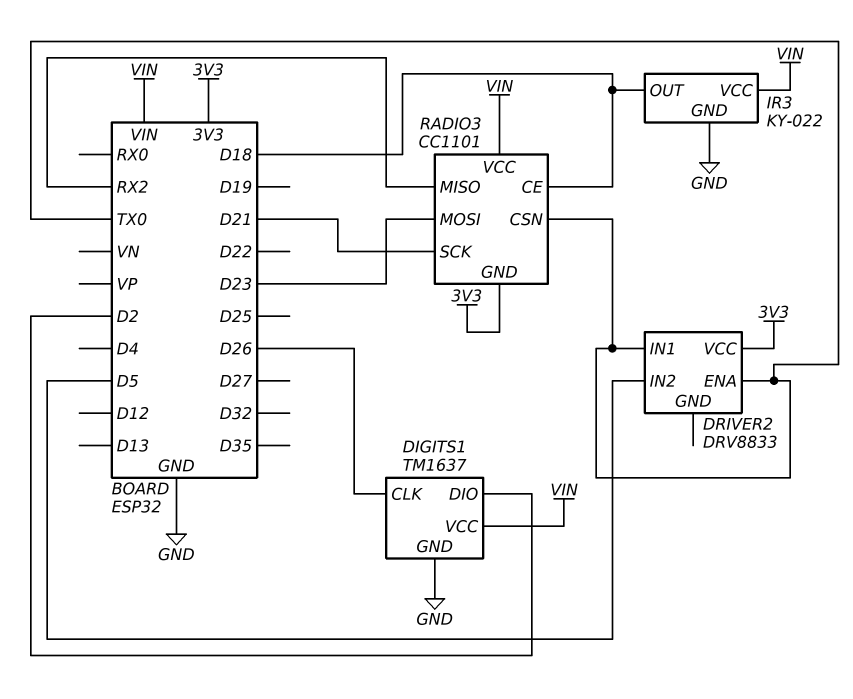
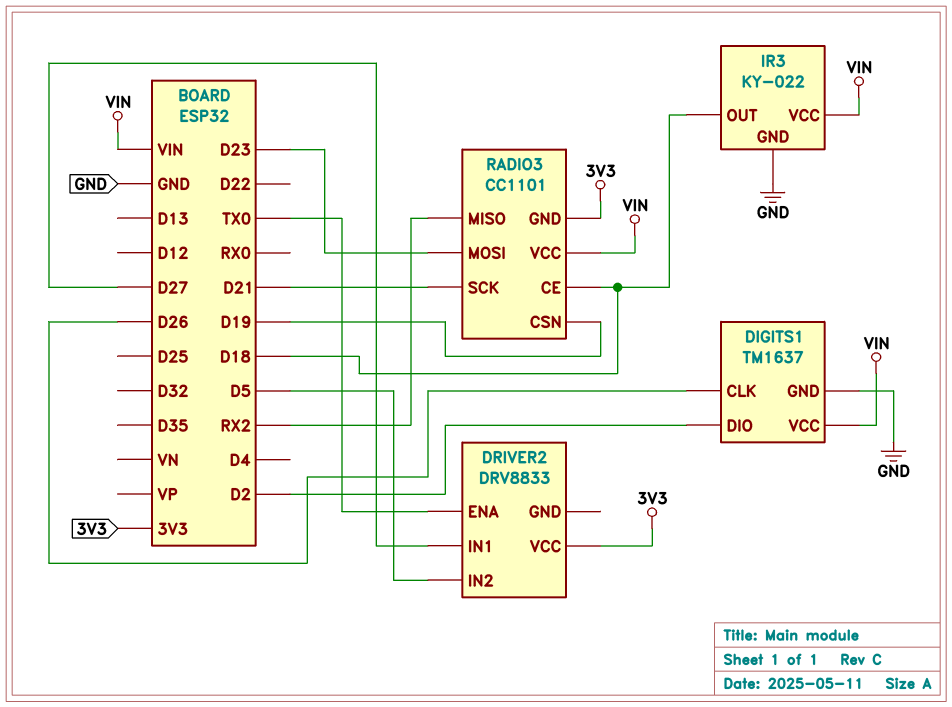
DRIVER2 pin IN1: TX0 -> D27
RADIO3 pin CSN: TX0 -> D19

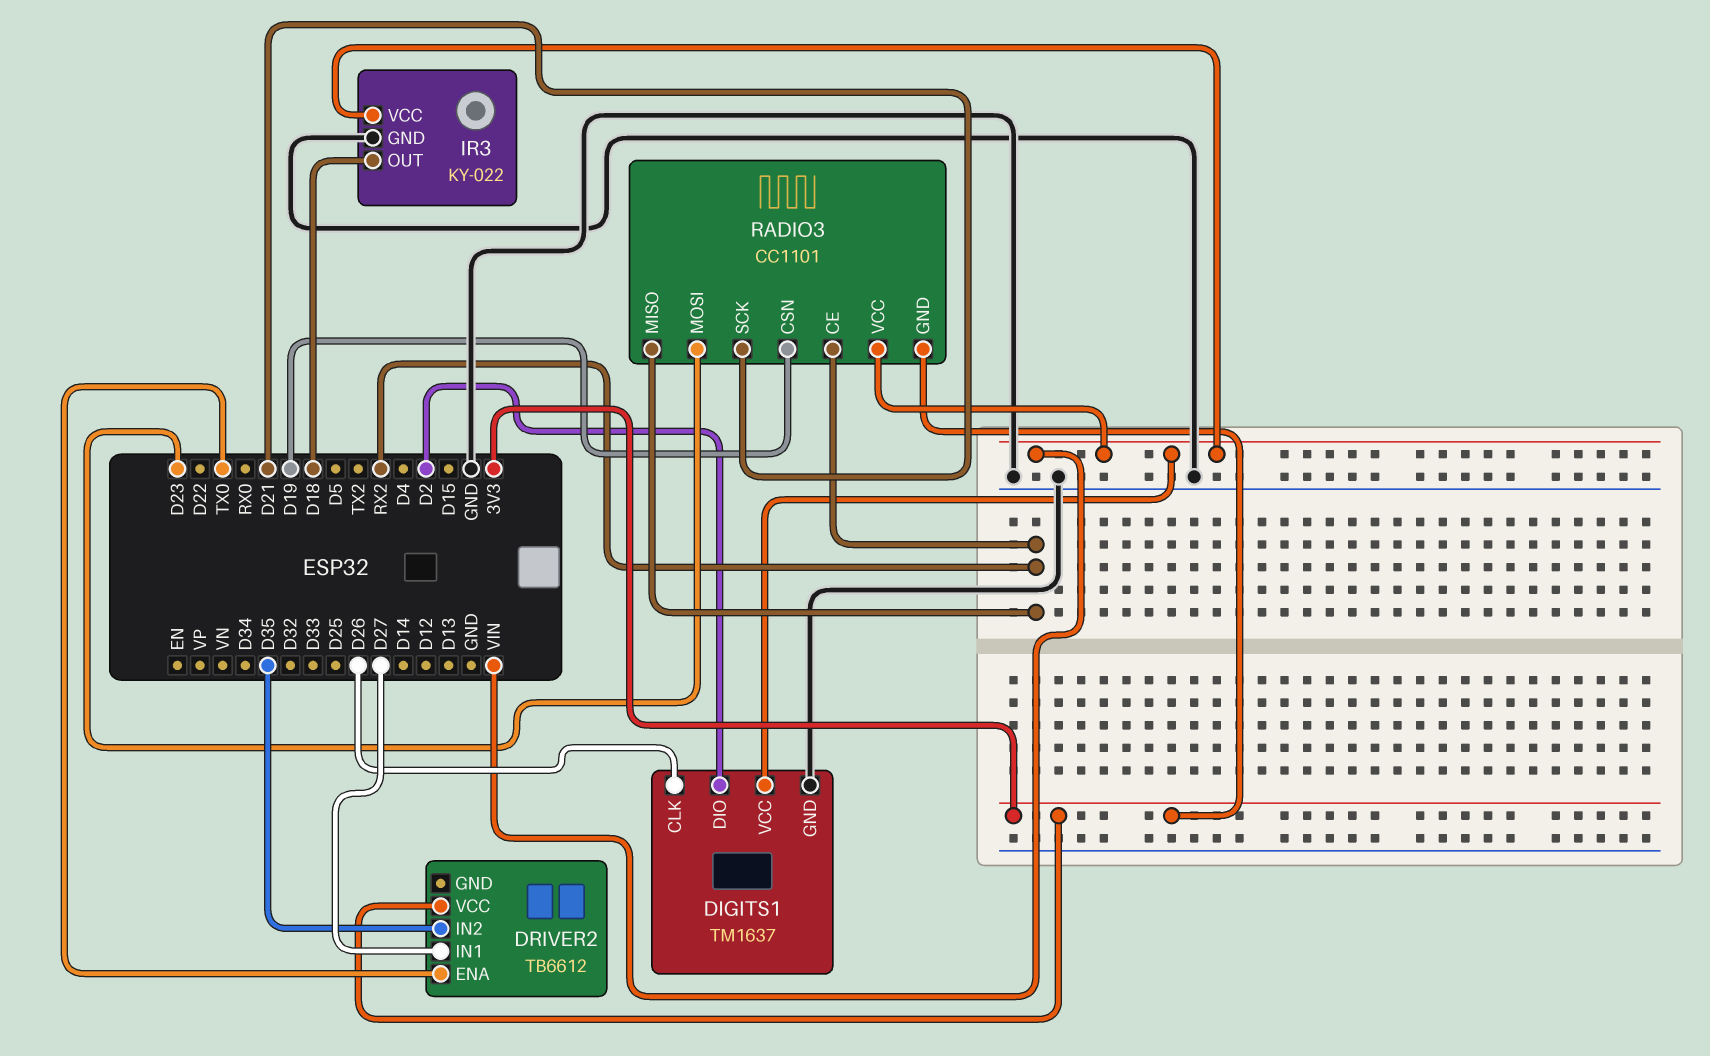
DRIVER2: DRV8833 -> TB6612
DRIVER2 pin IN2: D5 -> D35
RADIO3 pin CE: D18 -> RX2

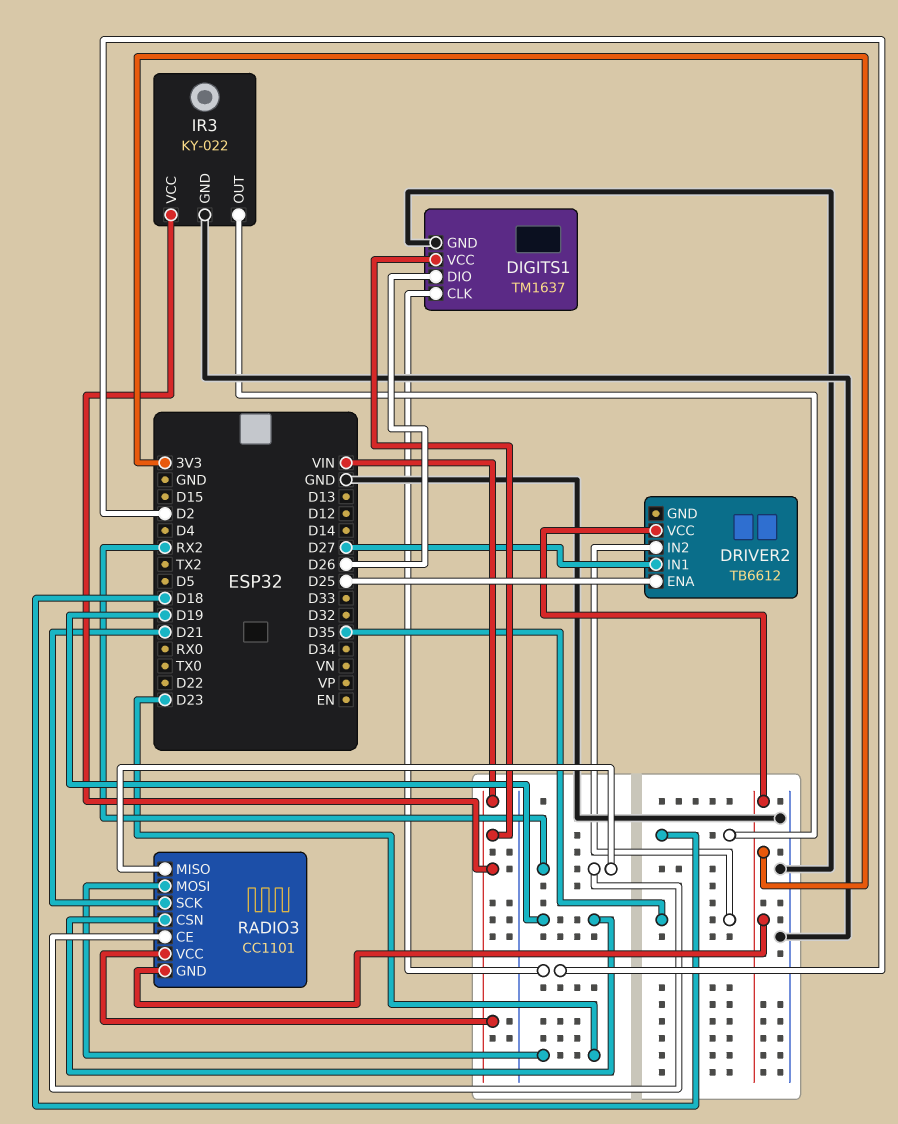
DIGITS1 pin CLK: D26 -> D2
DIGITS1 pin DIO: D2 -> D26
DRIVER2 pin ENA: TX0 -> D25

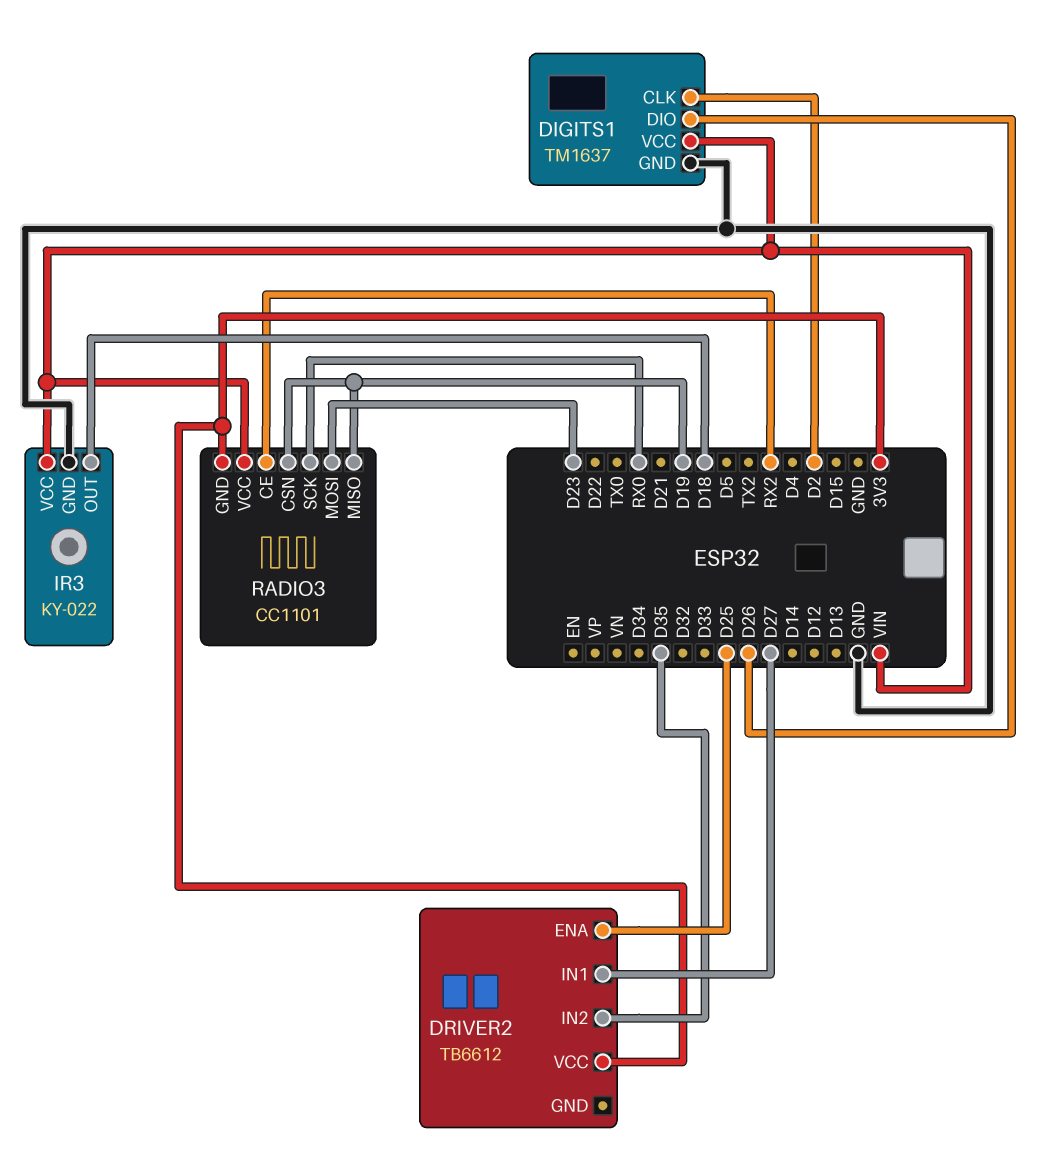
RADIO3 pin MISO: RX2 -> D19
RADIO3 pin SCK: D21 -> RX0

